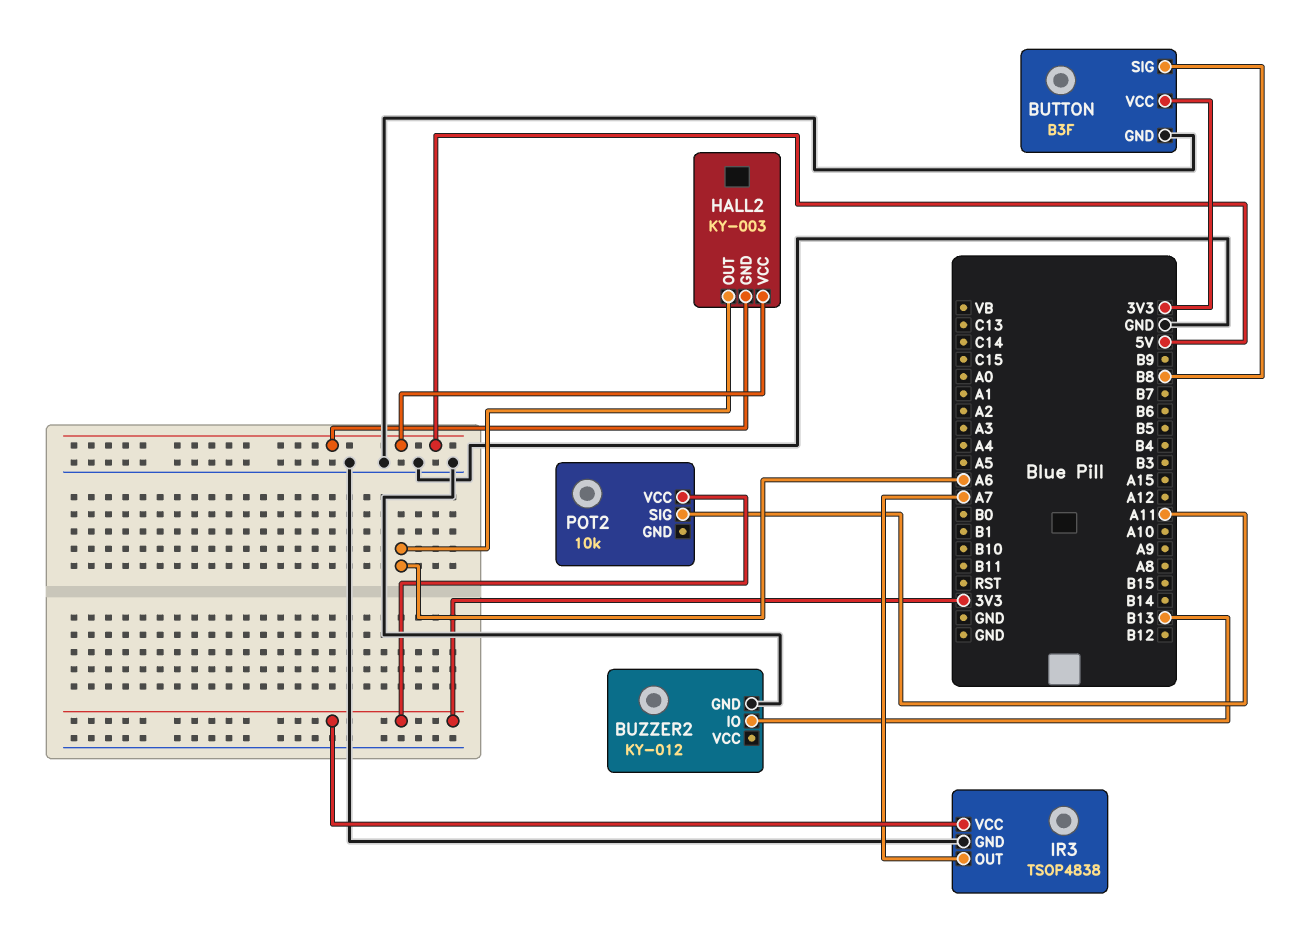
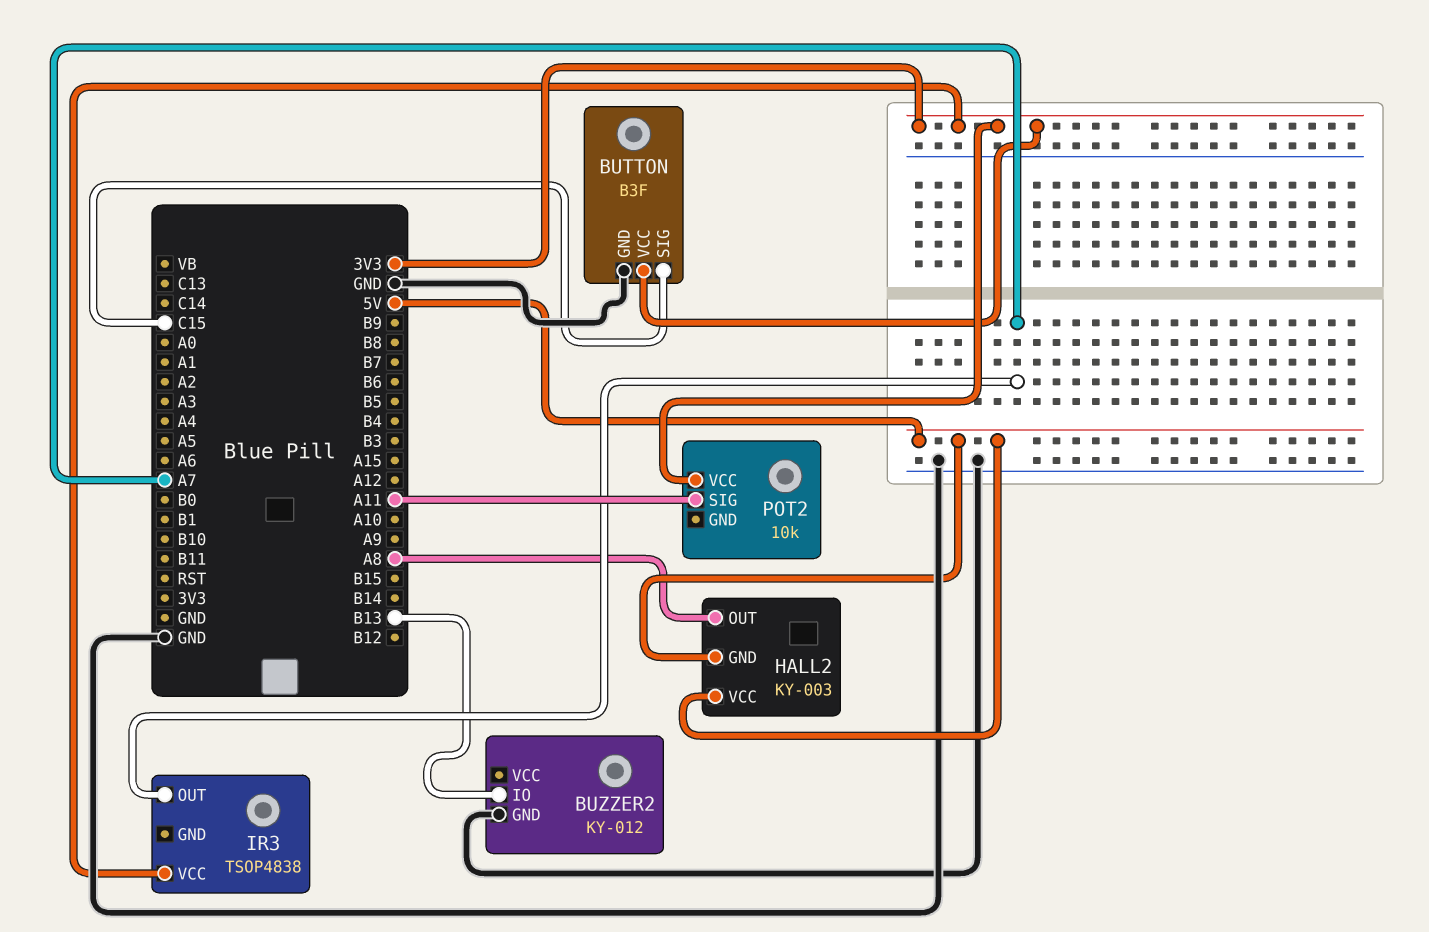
BUTTON pin SIG: B8 -> C15
HALL2 pin OUT: A6 -> A8
IR3 pin GND: GND -> none

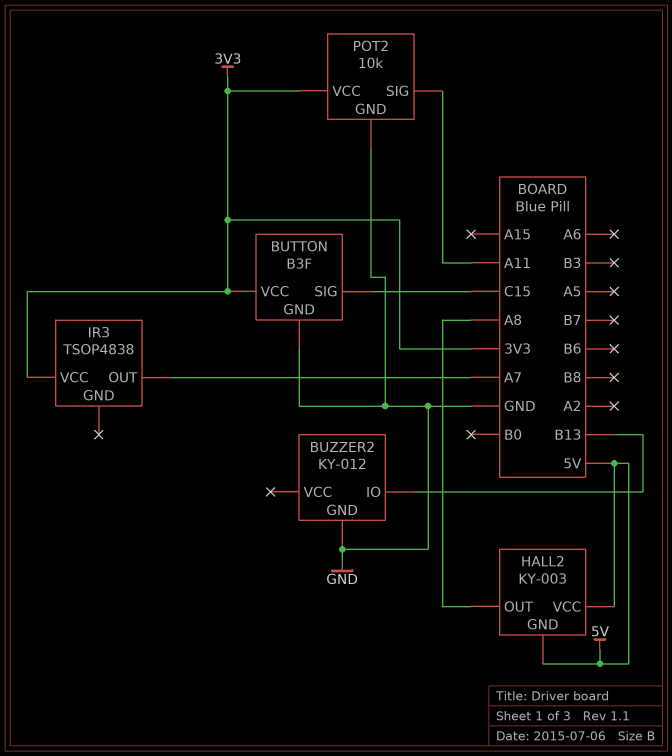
POT2 pin GND: none -> GND

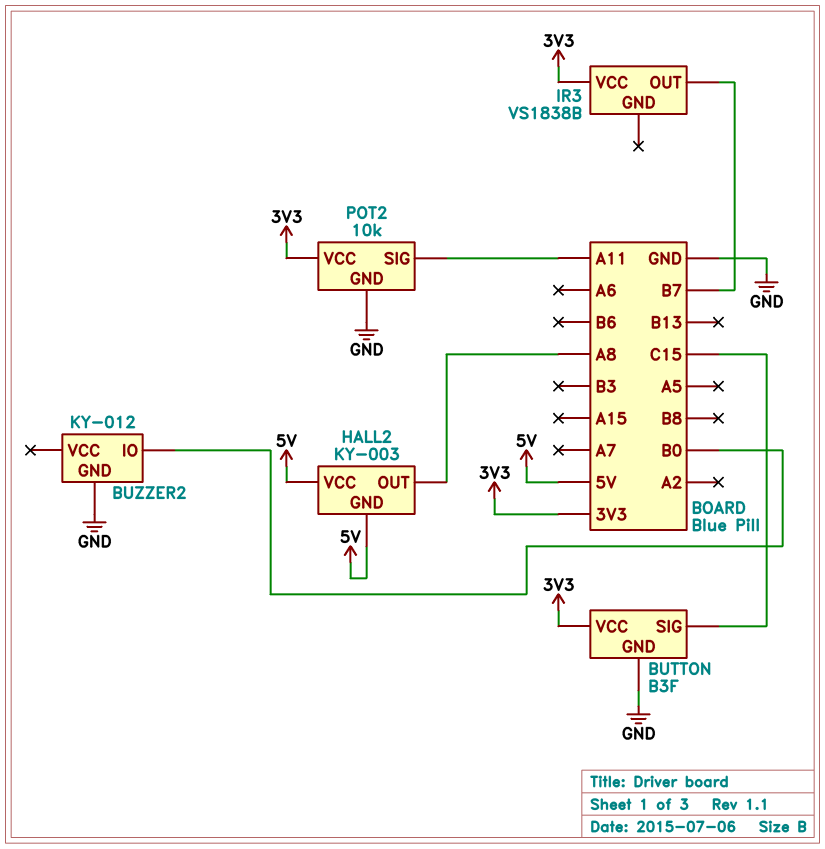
BUZZER2 pin IO: B13 -> B0
IR3: TSOP4838 -> VS1838B
IR3 pin OUT: A7 -> B7

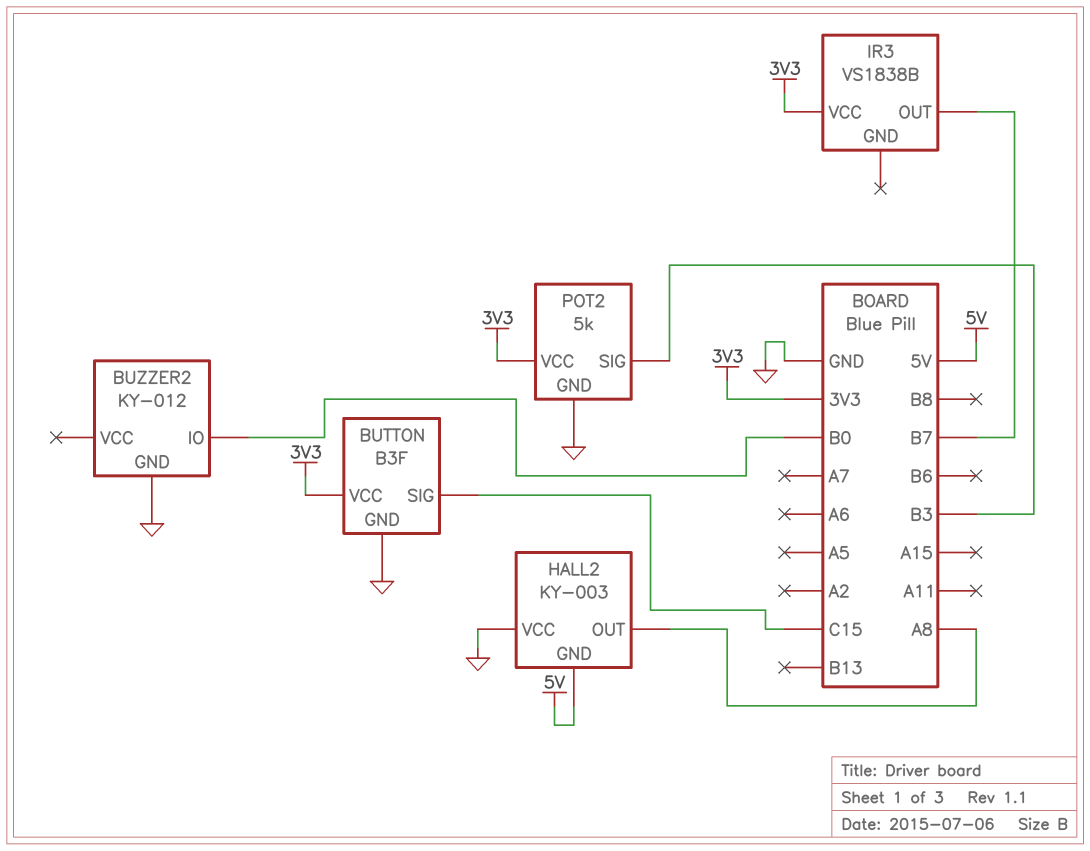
HALL2 pin VCC: 5V -> GND
POT2: 10k -> 5k
POT2 pin SIG: A11 -> B3

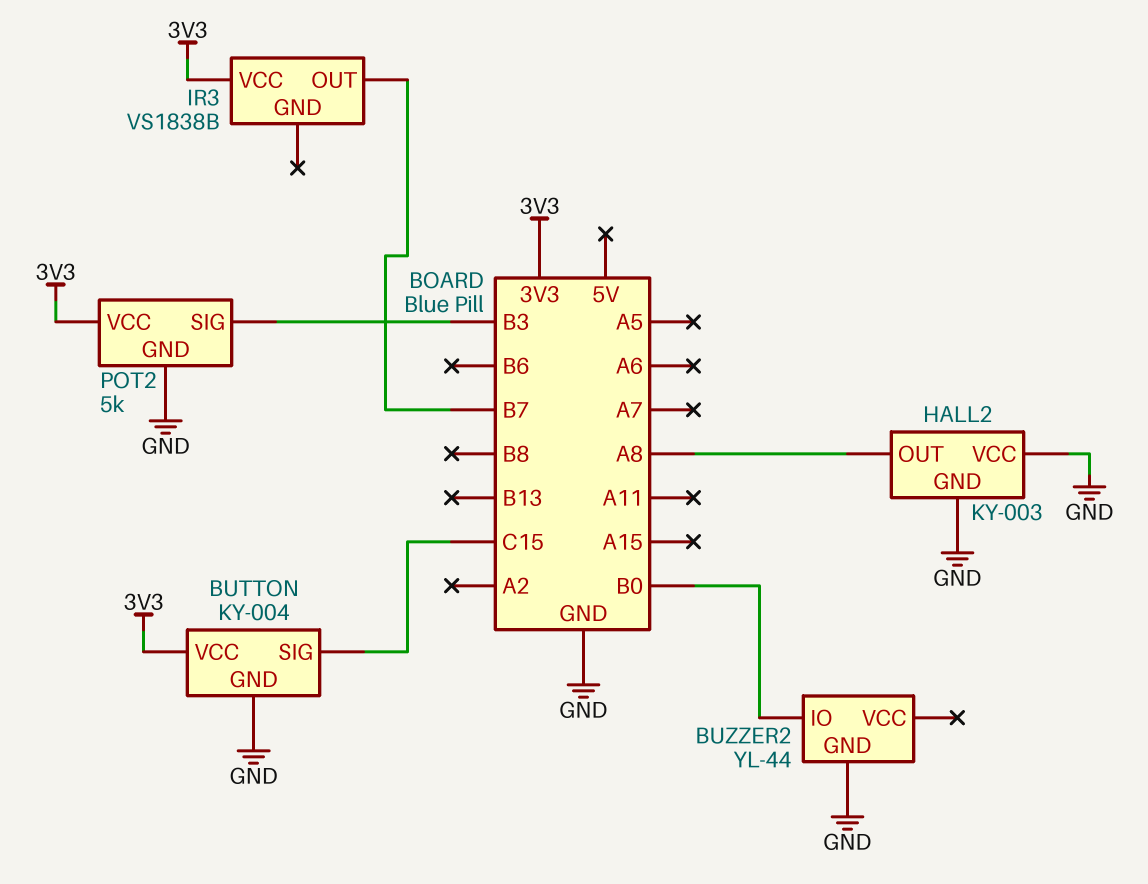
BUTTON: B3F -> KY-004
BUZZER2: KY-012 -> YL-44
HALL2 pin GND: 5V -> GND

